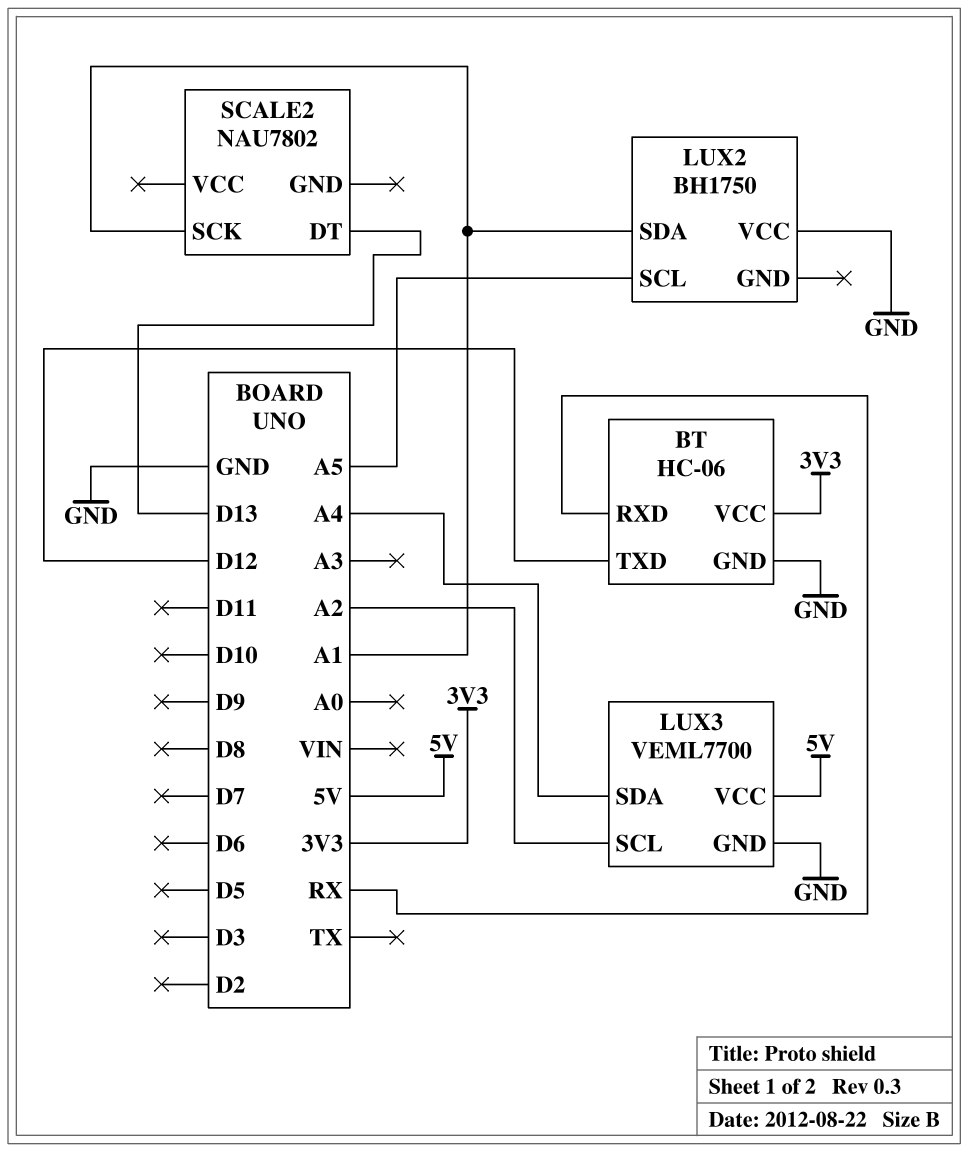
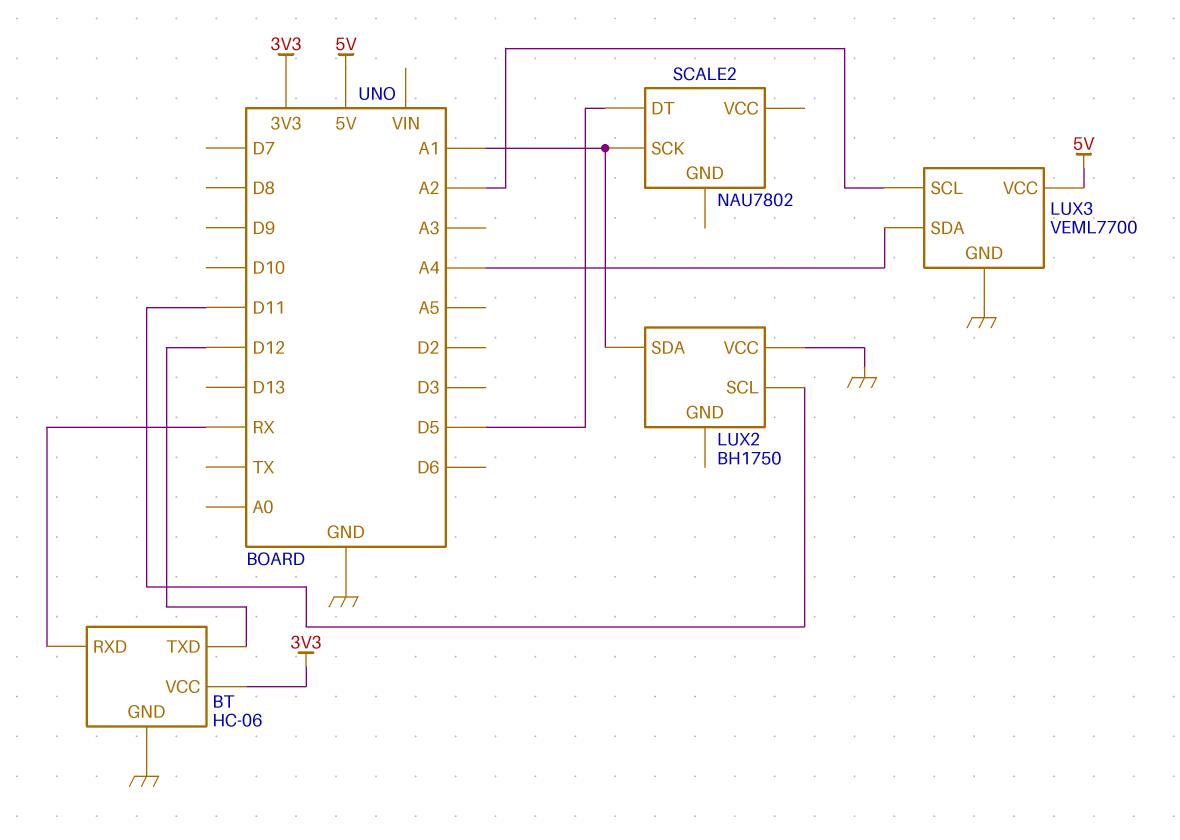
LUX2 pin SCL: A5 -> D11
SCALE2 pin DT: D13 -> D5

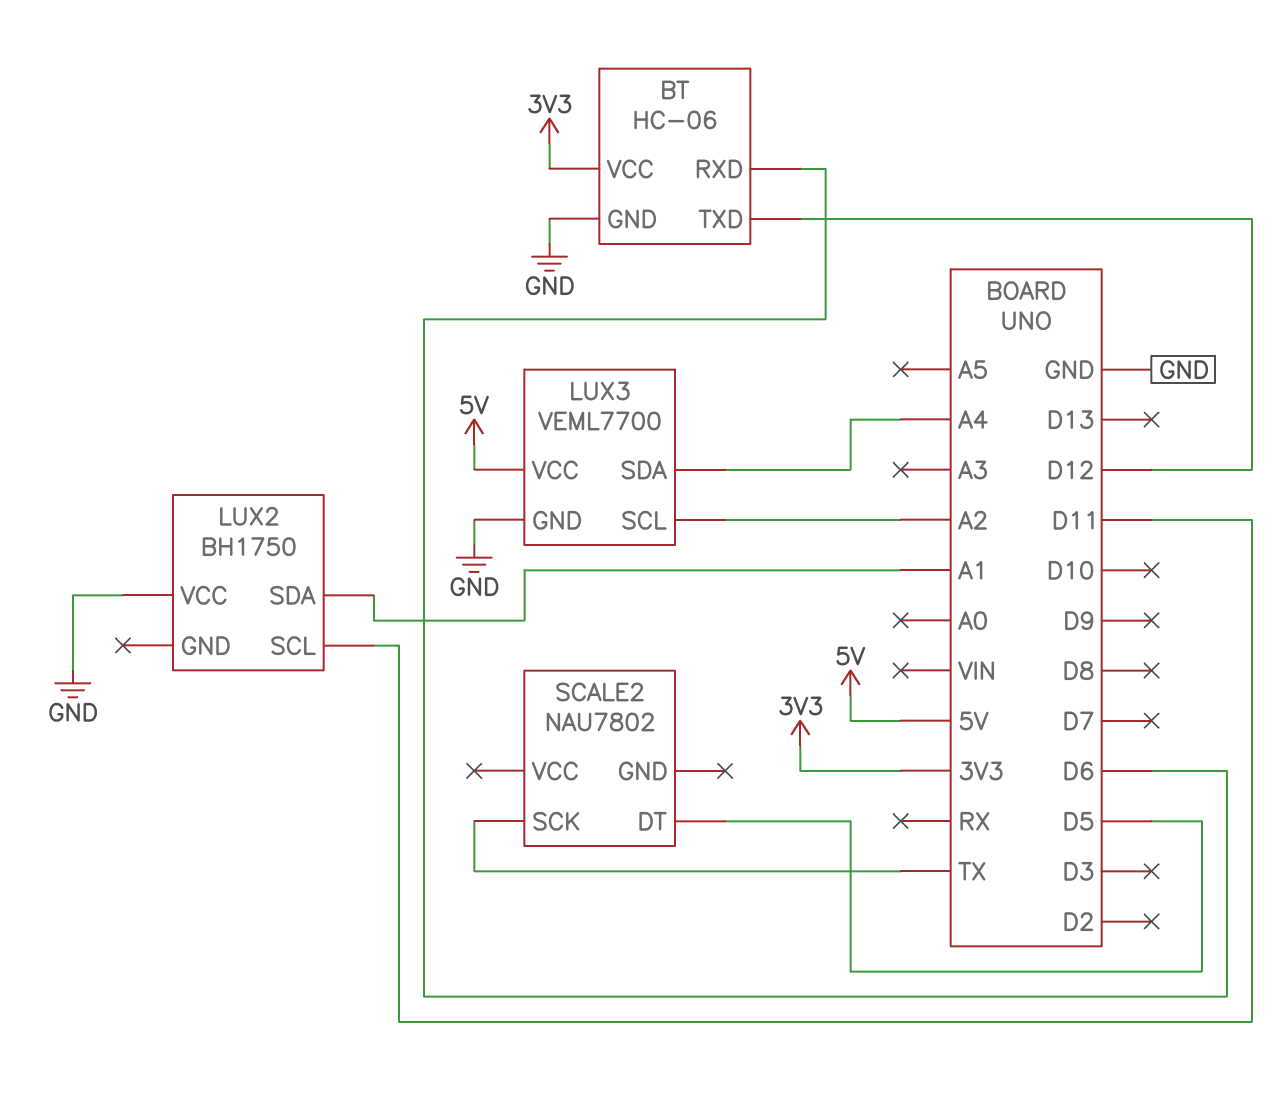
BT pin RXD: RX -> D6
SCALE2 pin SCK: A1 -> TX

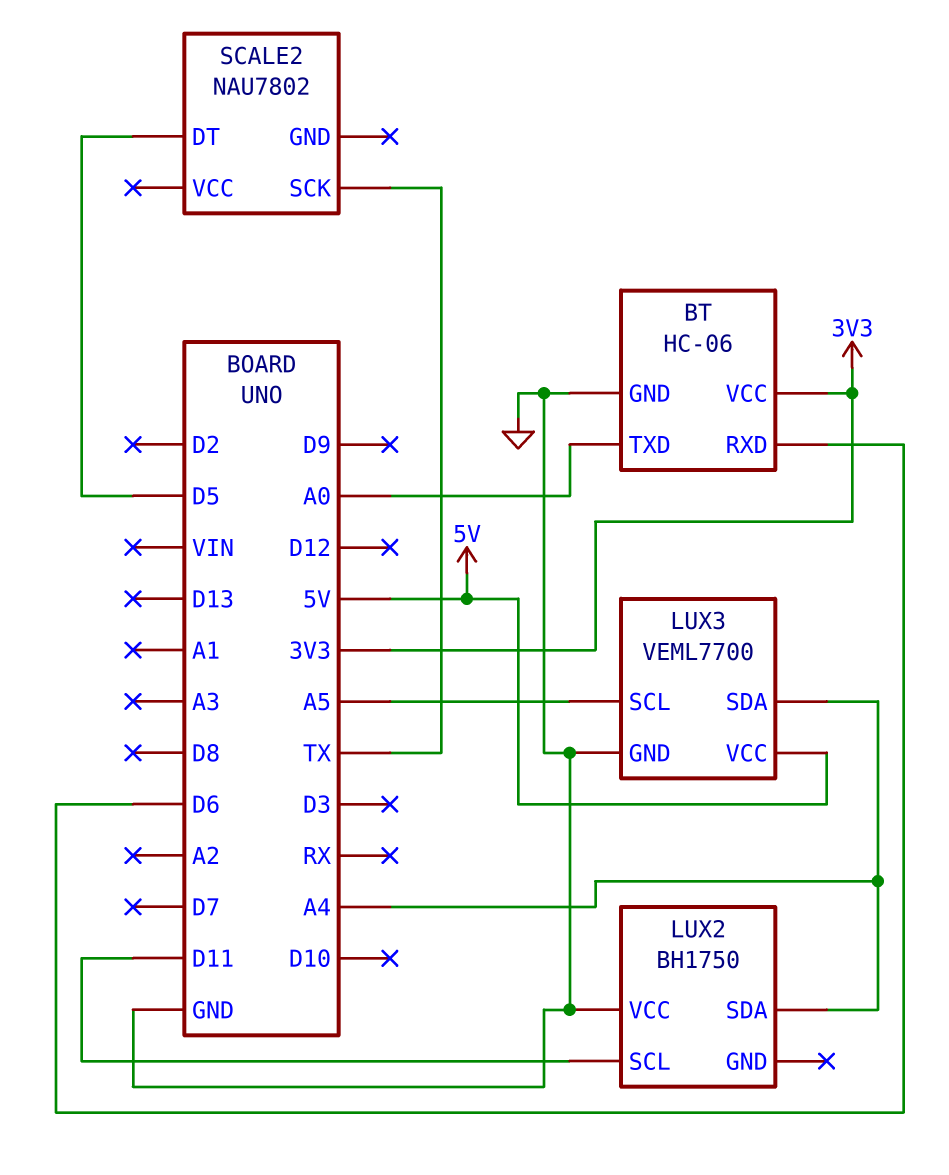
BT pin TXD: D12 -> A0
LUX2 pin SDA: A1 -> A4
LUX3 pin SCL: A2 -> A5

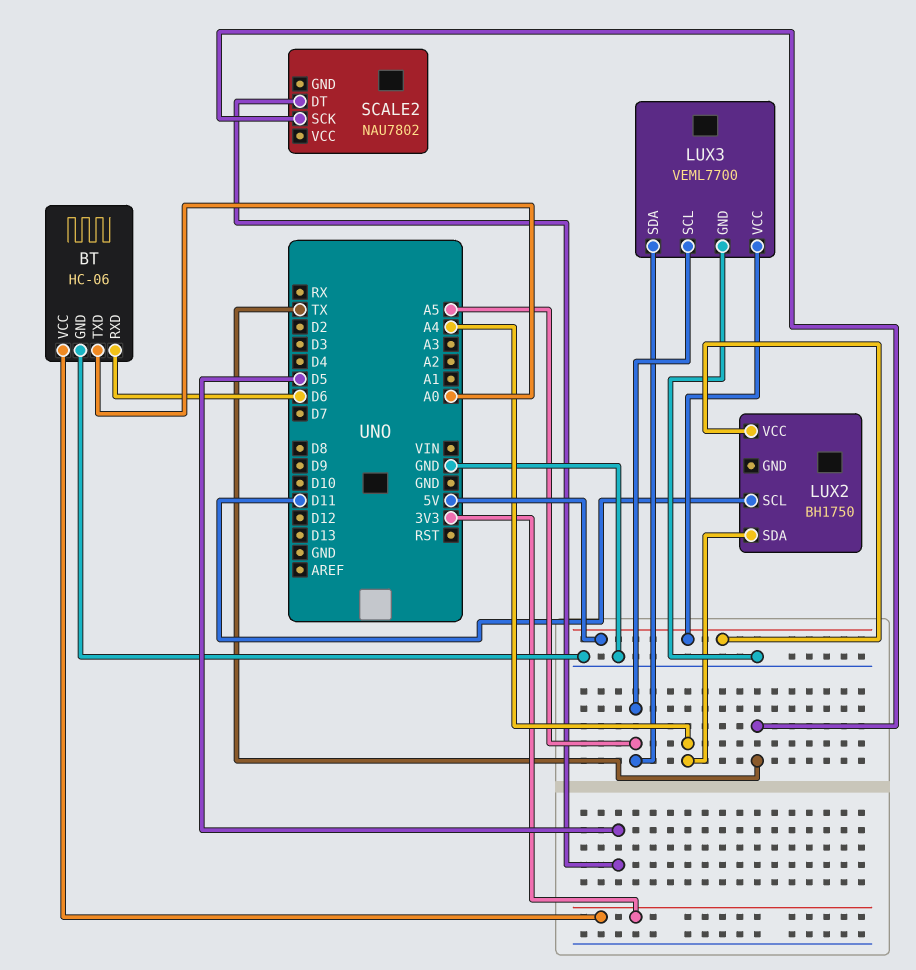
LUX2 pin VCC: GND -> 5V
LUX3 pin SDA: A4 -> A5

